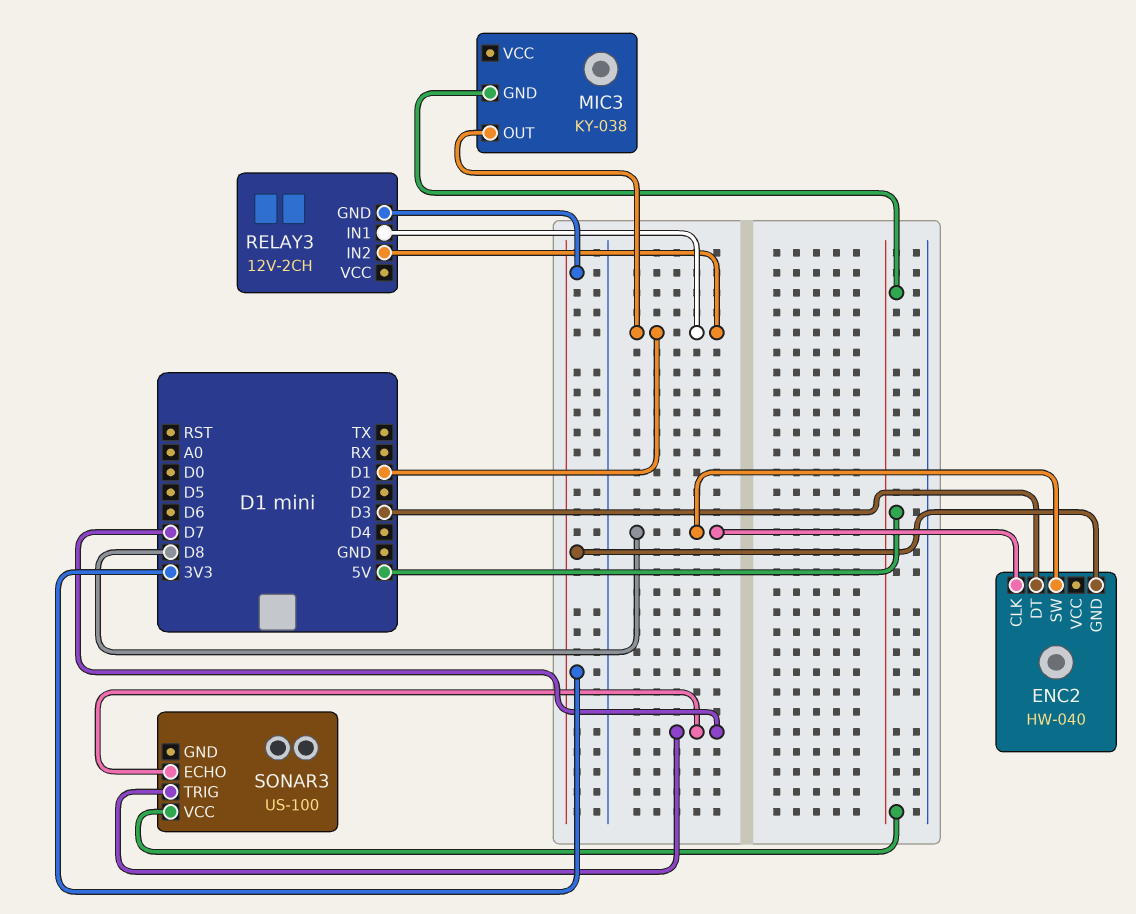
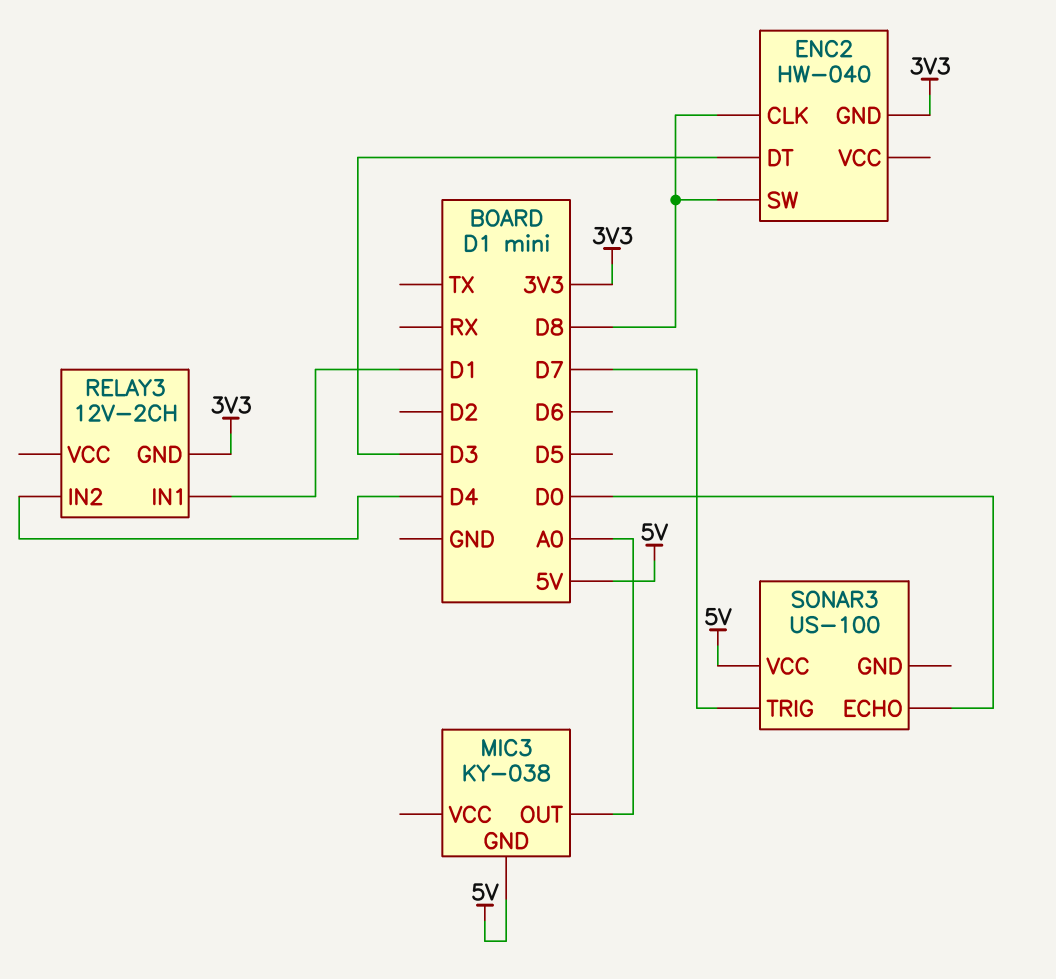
MIC3 pin OUT: D1 -> A0
RELAY3 pin IN2: D1 -> D4
SONAR3 pin ECHO: D7 -> D0

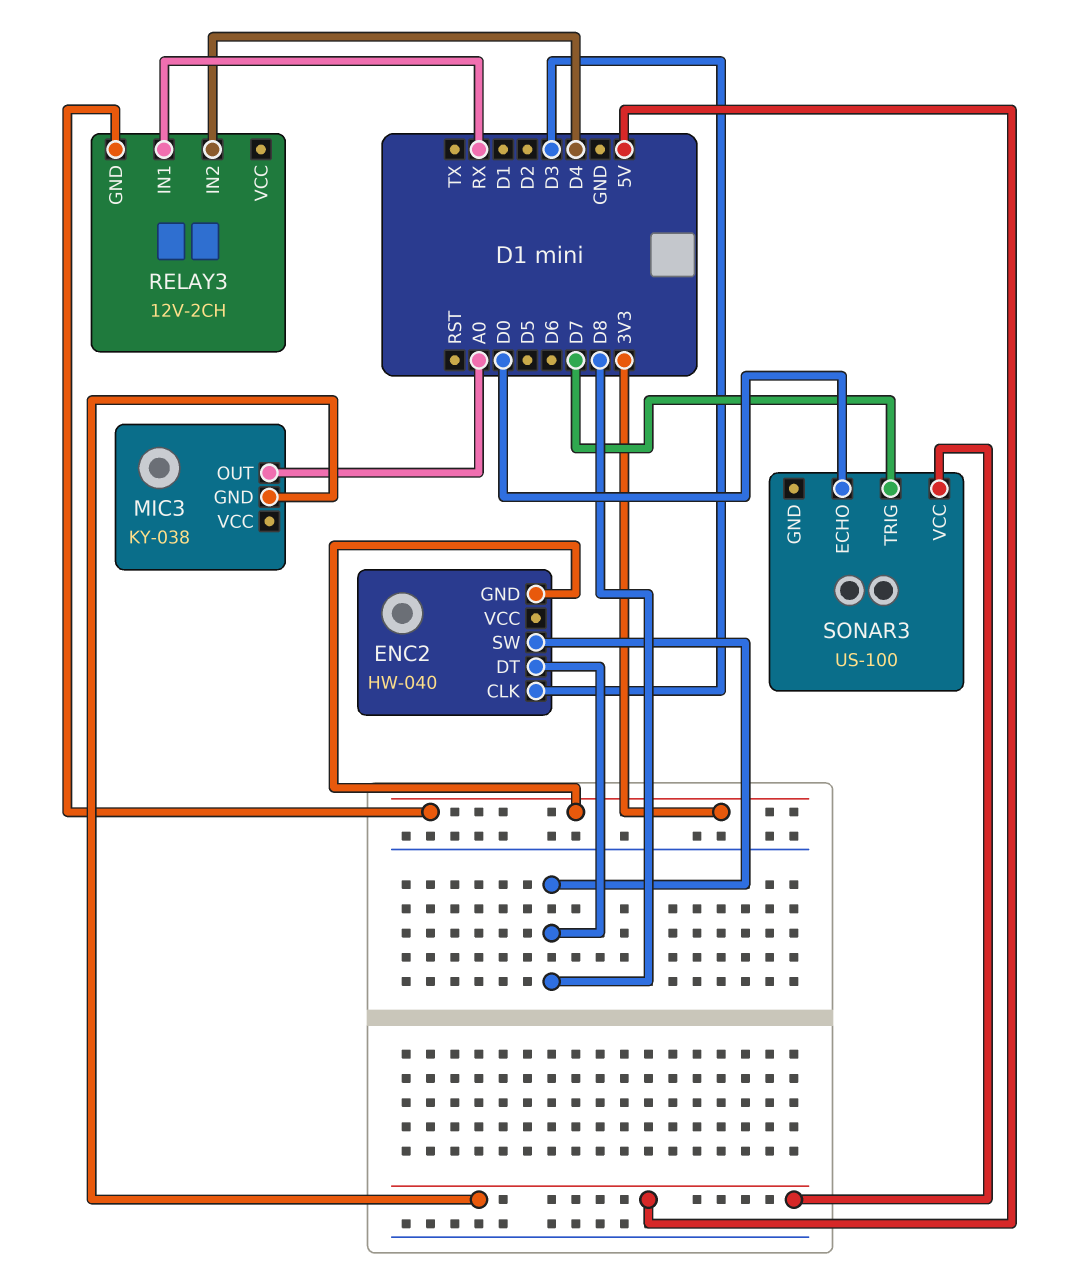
ENC2 pin CLK: D8 -> D3
ENC2 pin DT: D3 -> D8
RELAY3 pin IN1: D1 -> RX

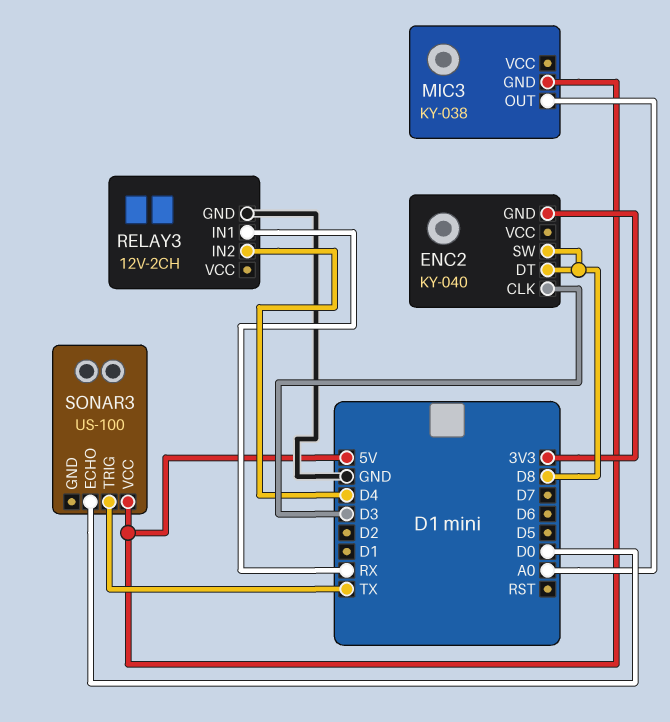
ENC2: HW-040 -> KY-040
RELAY3 pin GND: 3V3 -> GND
SONAR3 pin TRIG: D7 -> TX

